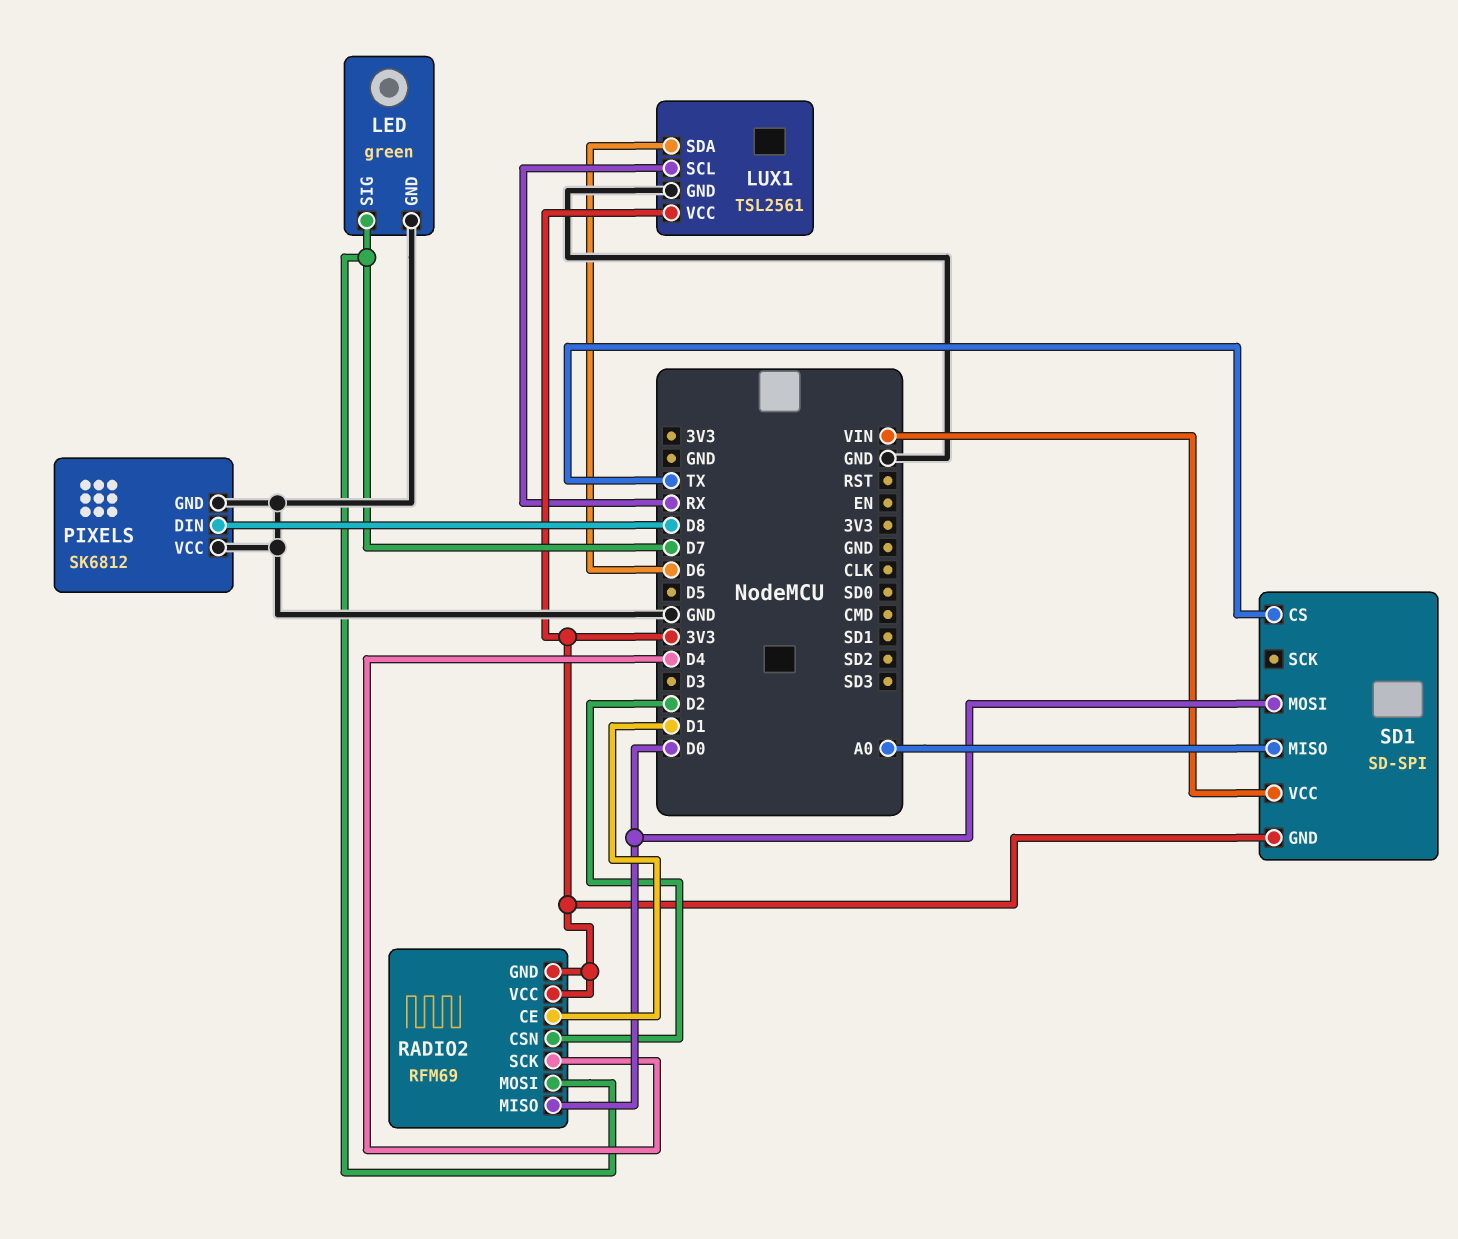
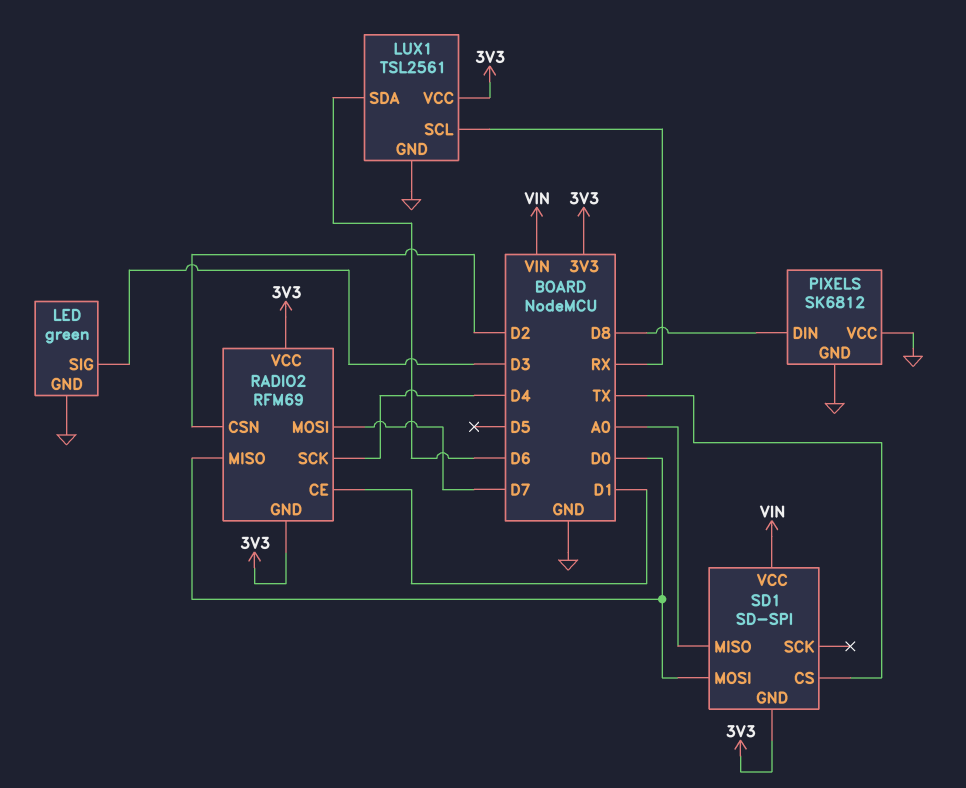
LED pin SIG: D7 -> D3

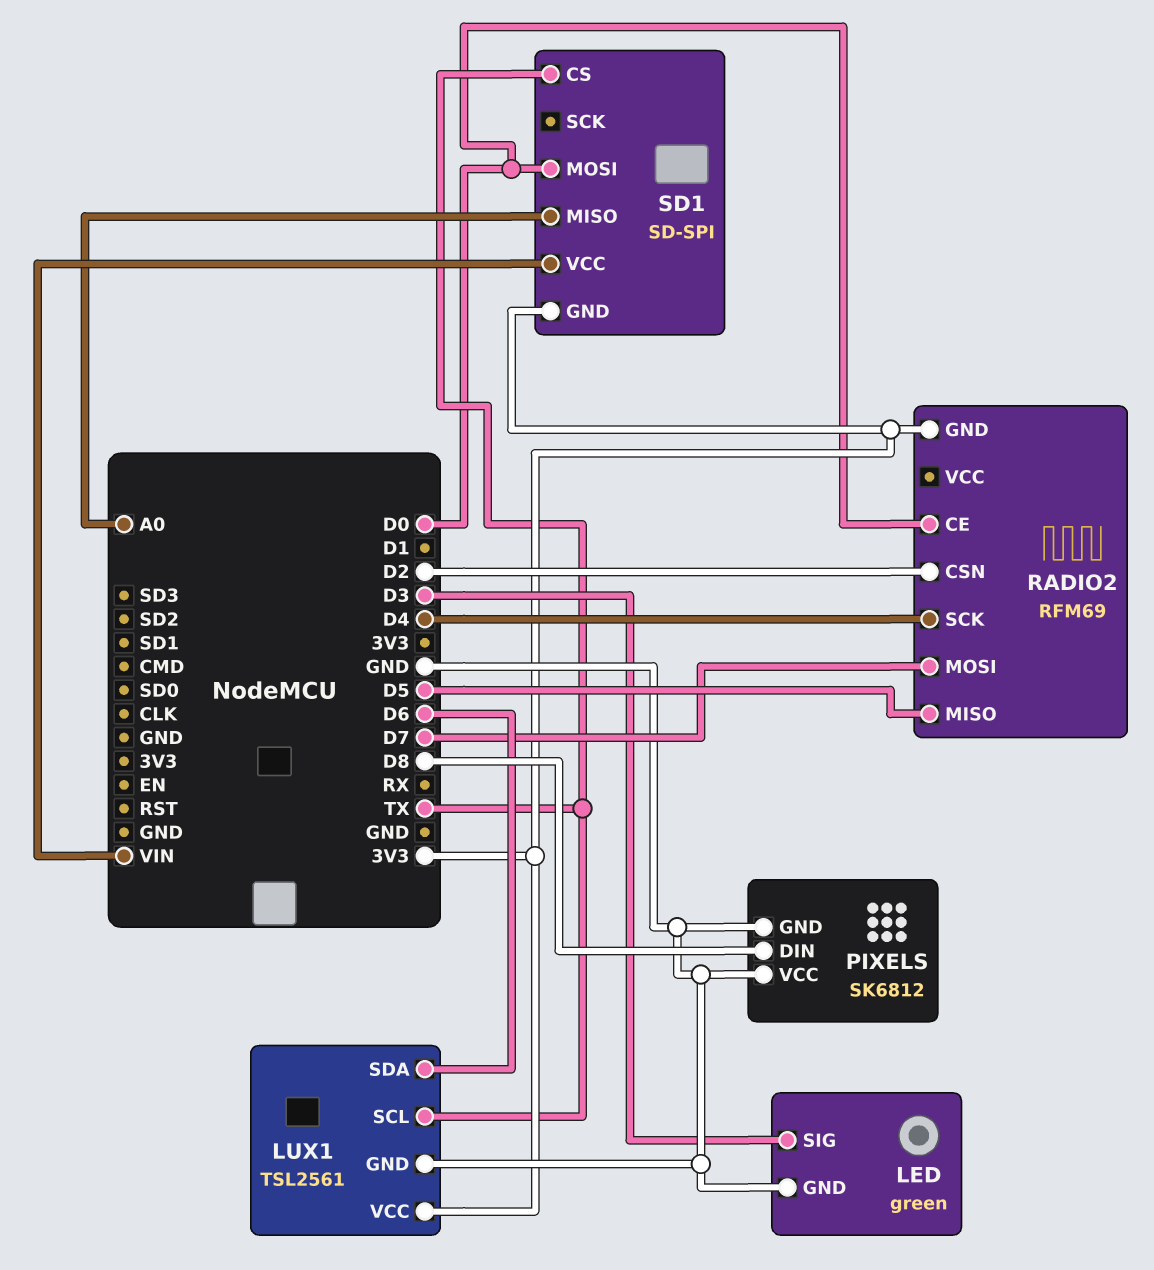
LUX1 pin SCL: RX -> TX
RADIO2 pin CE: D1 -> D0
RADIO2 pin MISO: D0 -> D5
RADIO2 pin VCC: 3V3 -> none

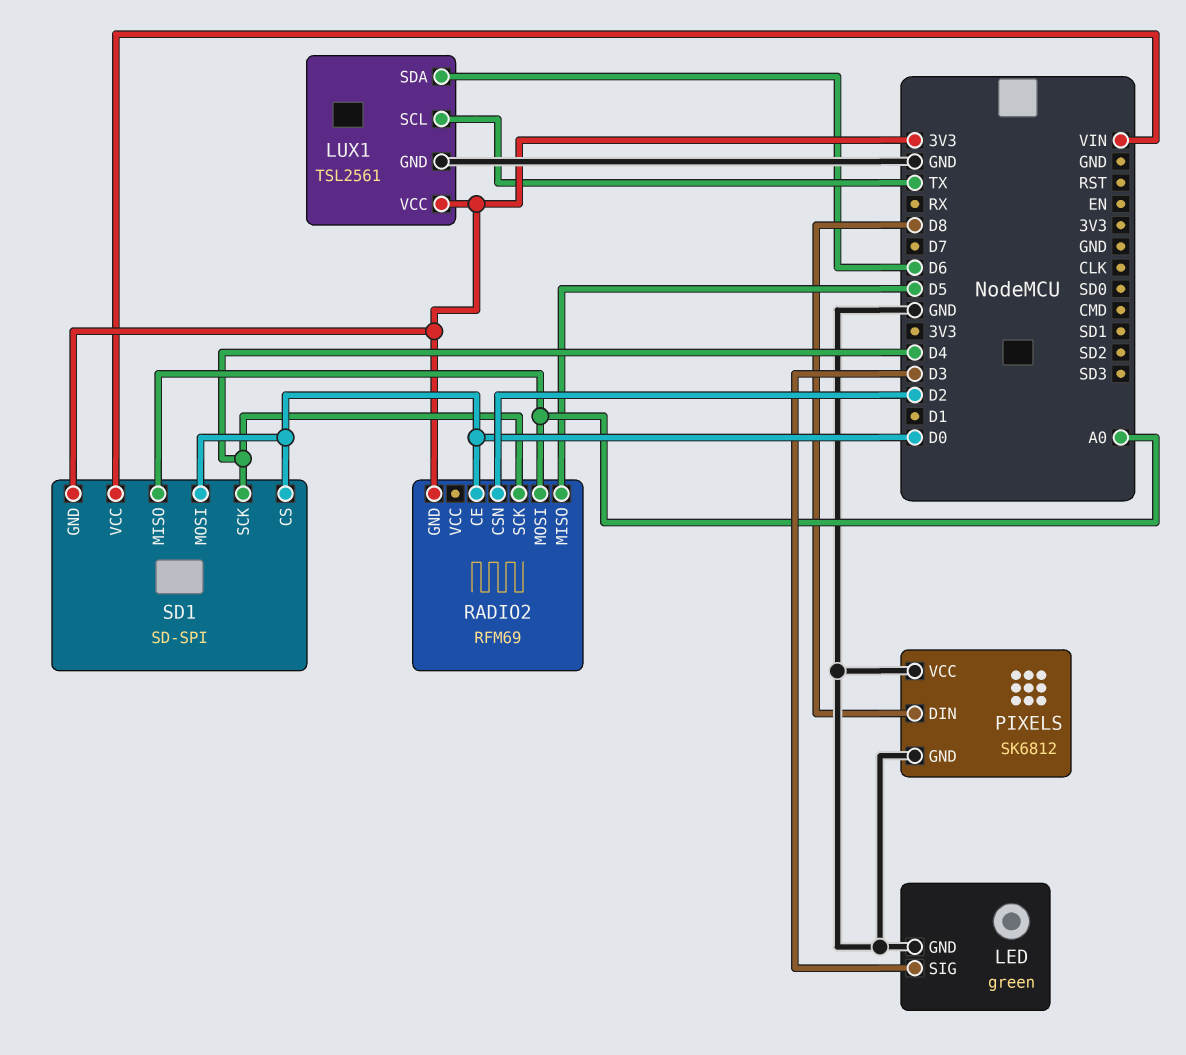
RADIO2 pin MOSI: D7 -> A0
SD1 pin CS: TX -> D0
SD1 pin SCK: none -> D4

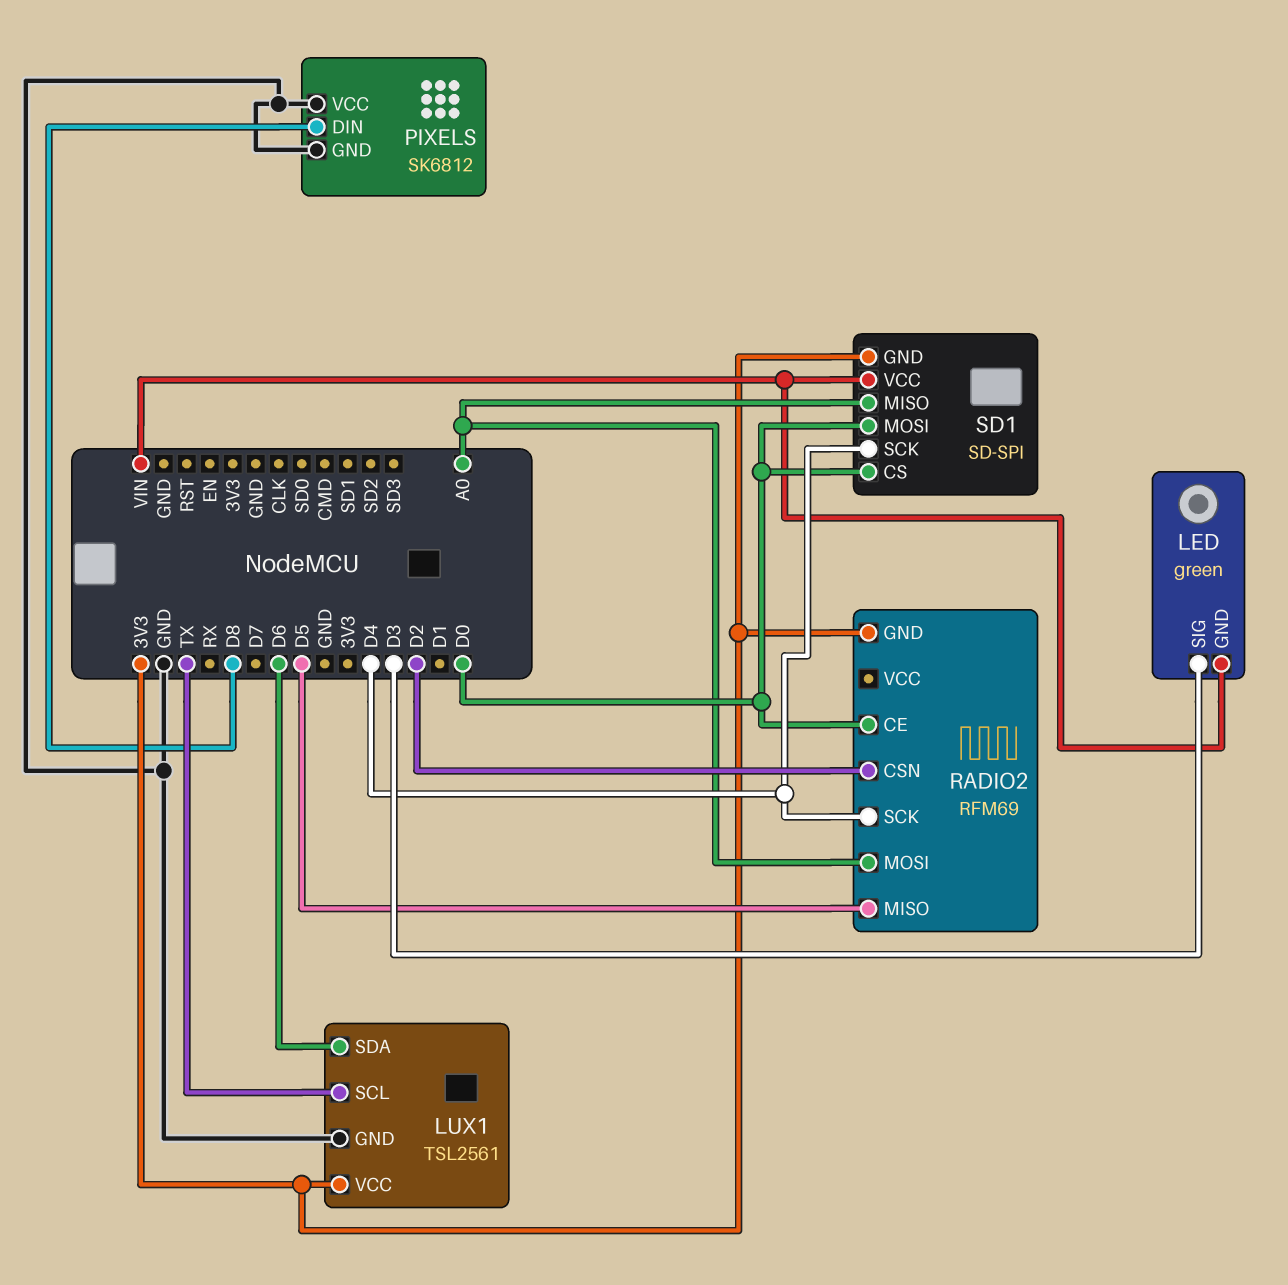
LED pin GND: GND -> VIN

